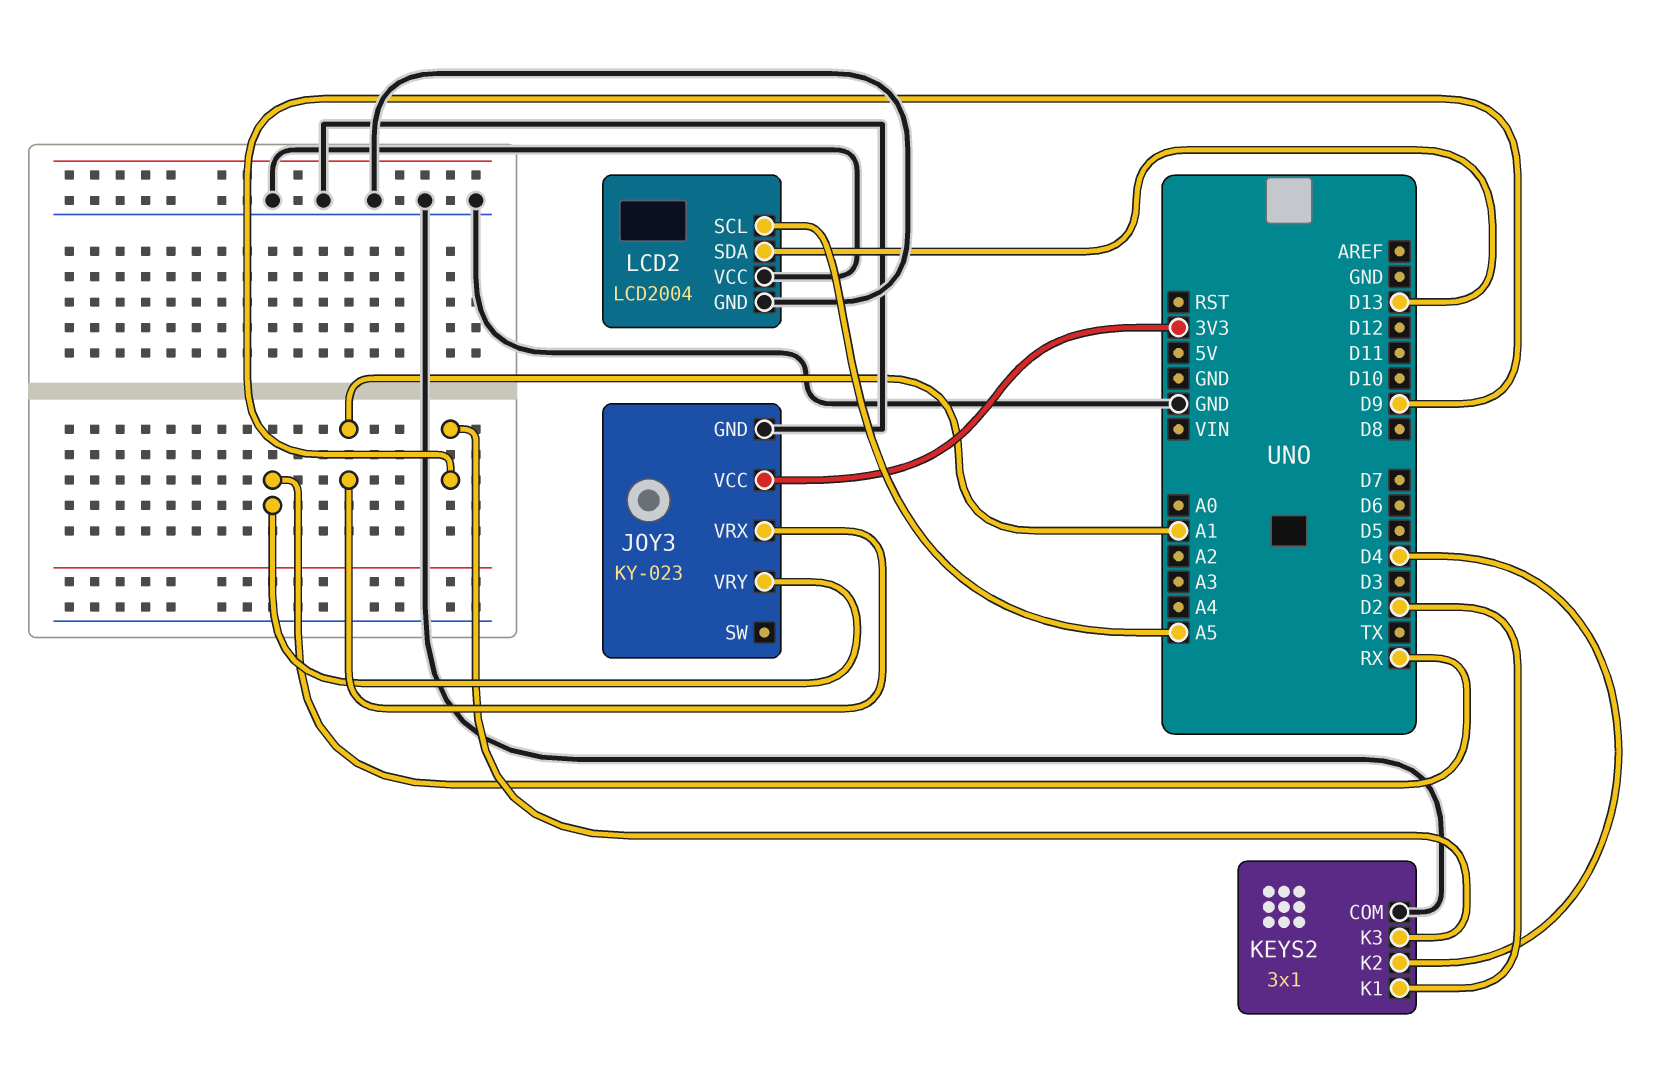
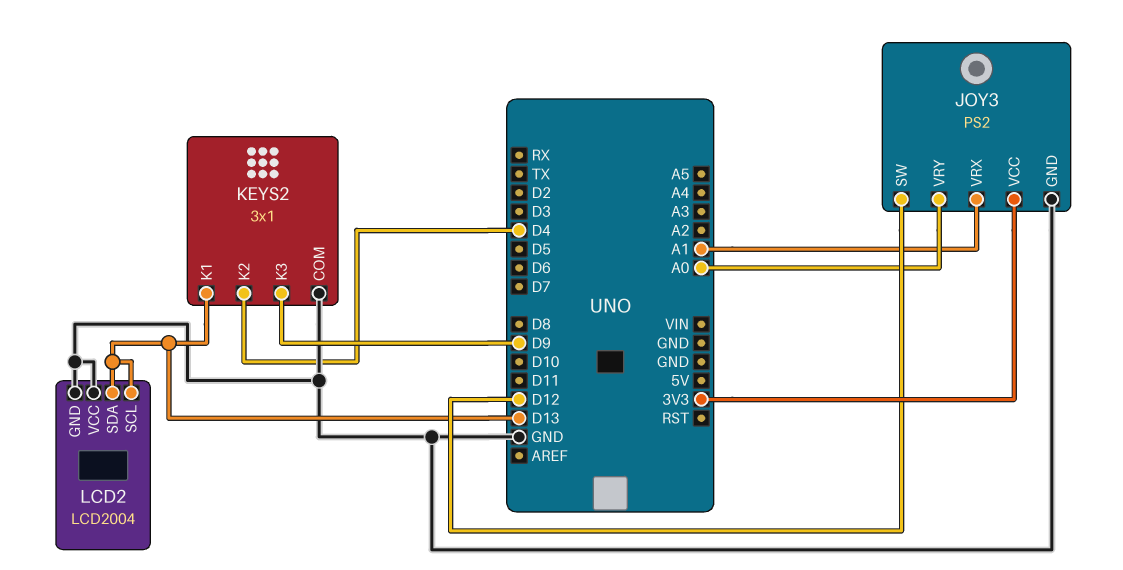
JOY3: KY-023 -> PS2
JOY3 pin SW: none -> D12
JOY3 pin VRY: RX -> A0
KEYS2 pin K1: D2 -> D13
LCD2 pin SCL: A5 -> D13

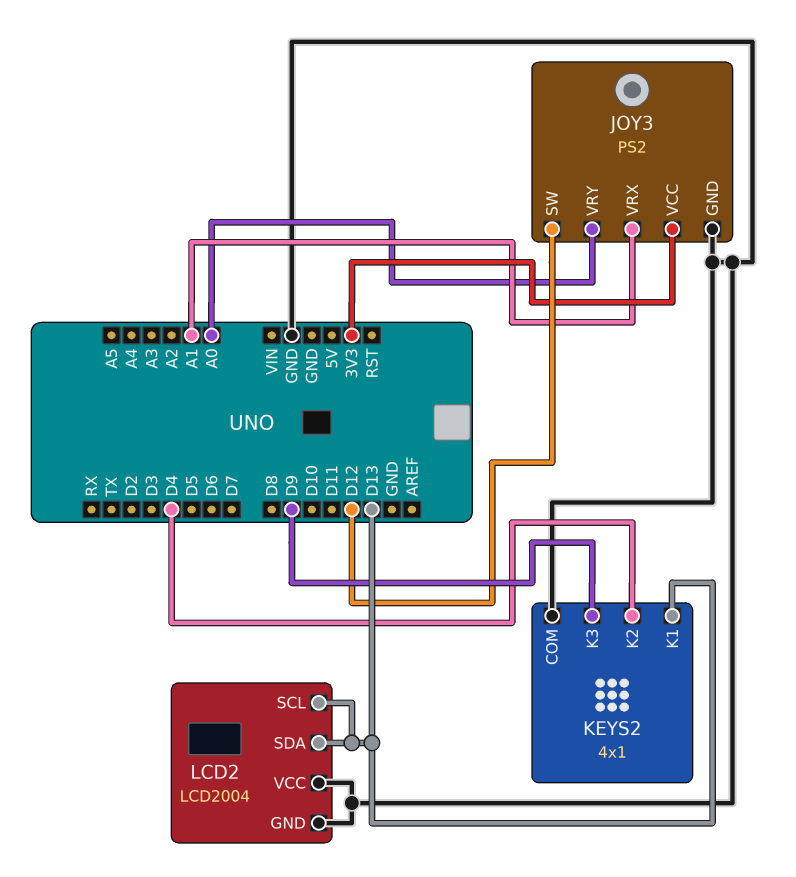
KEYS2: 3x1 -> 4x1

